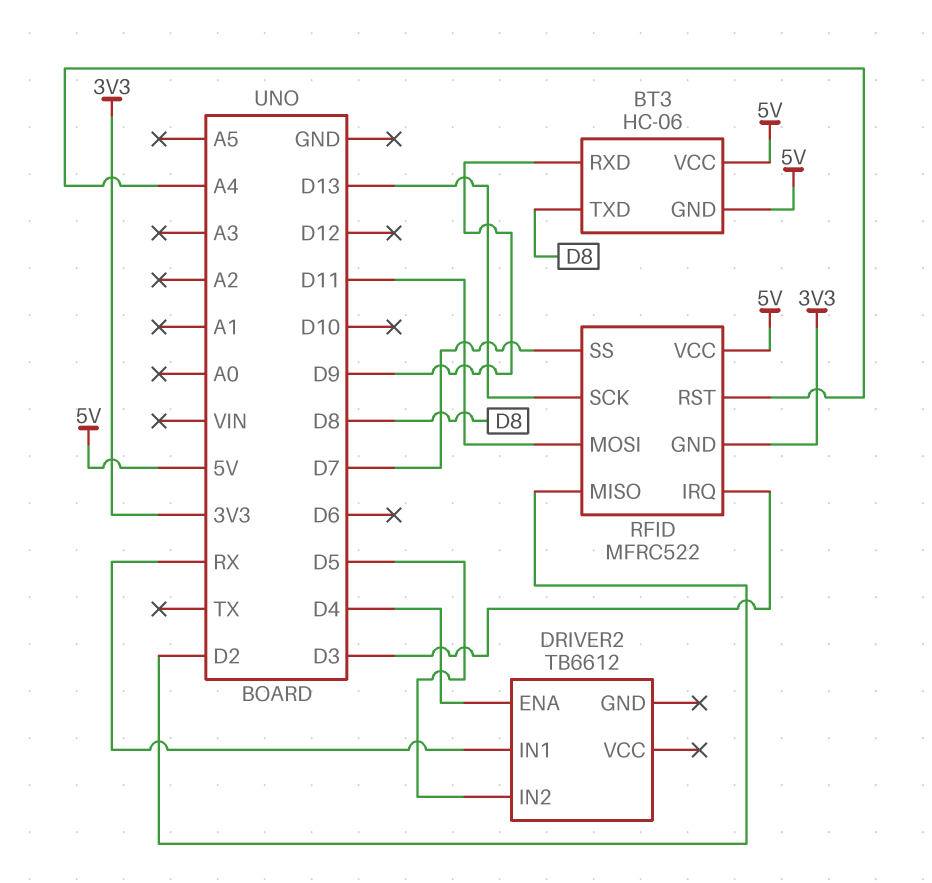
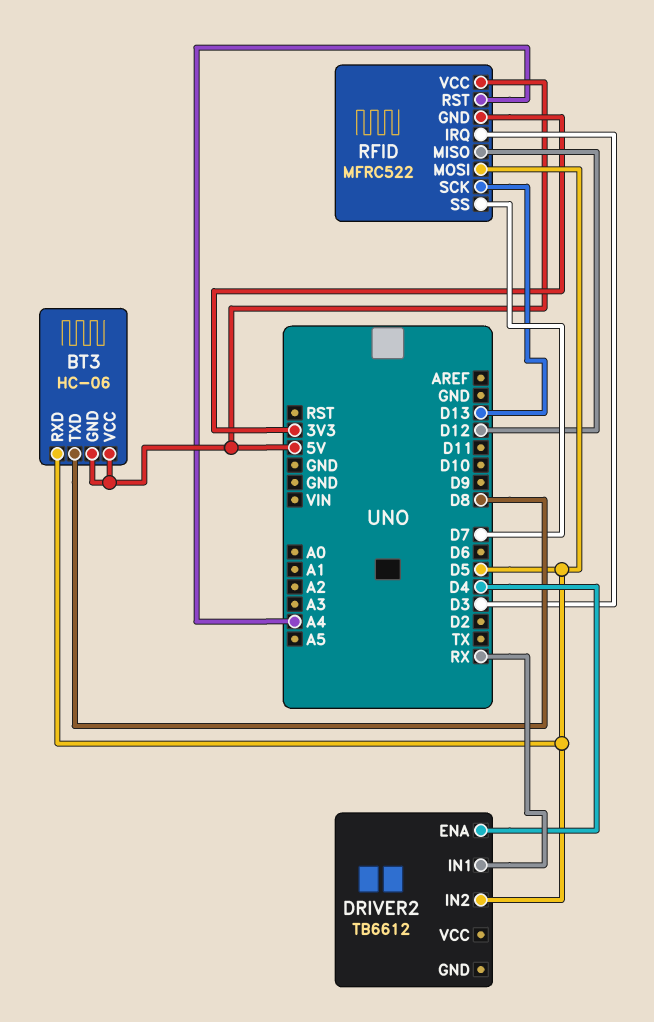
BT3 pin RXD: D9 -> D5
RFID pin MISO: D2 -> D12
RFID pin MOSI: D11 -> D5

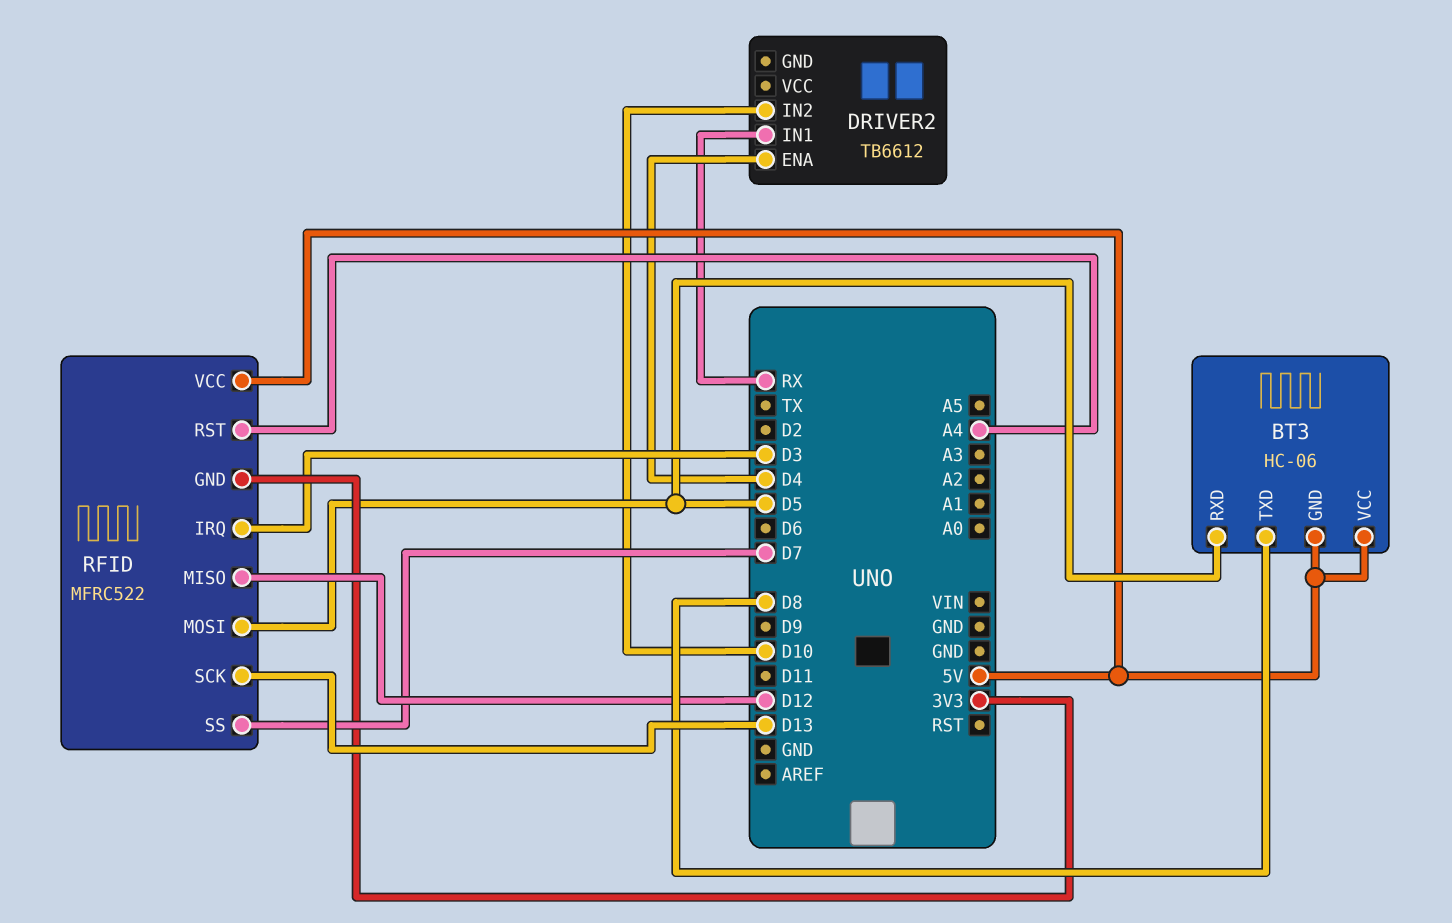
DRIVER2 pin IN2: D5 -> D10

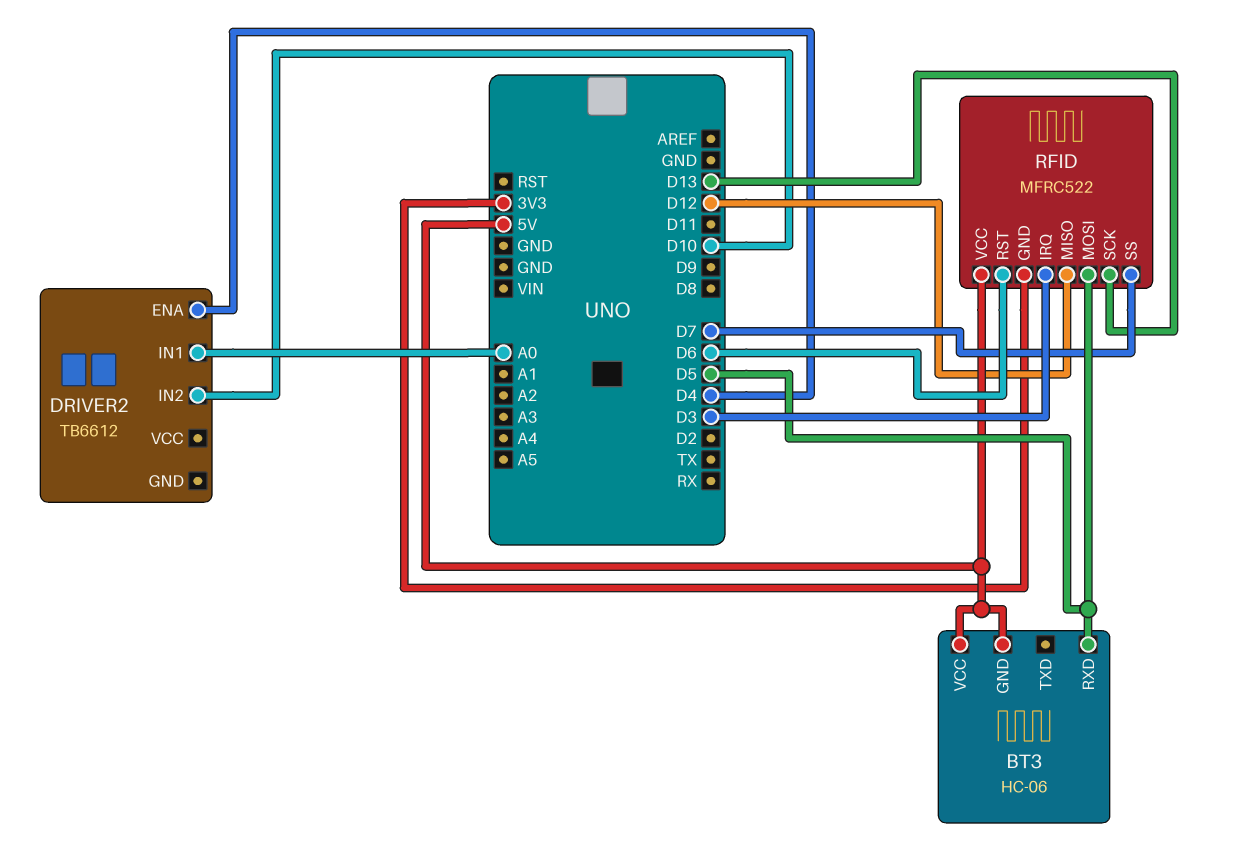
BT3 pin TXD: D8 -> none
DRIVER2 pin IN1: RX -> A0
RFID pin RST: A4 -> D6

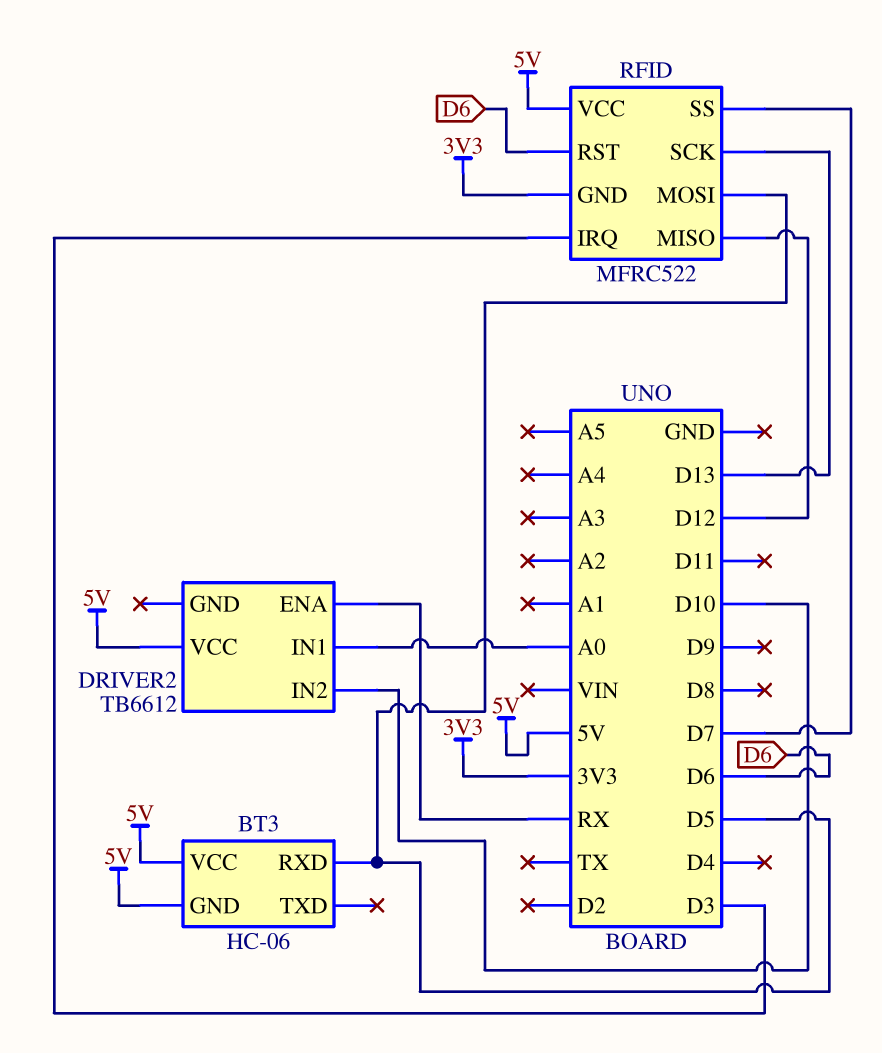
DRIVER2 pin ENA: D4 -> RX
DRIVER2 pin VCC: none -> 5V

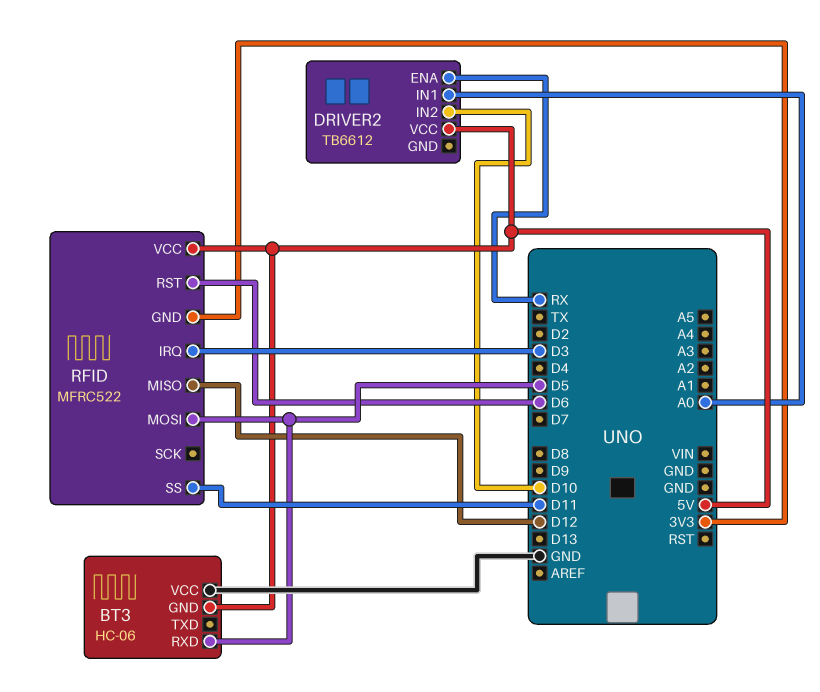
BT3 pin VCC: 5V -> GND
RFID pin SCK: D13 -> none
RFID pin SS: D7 -> D11

